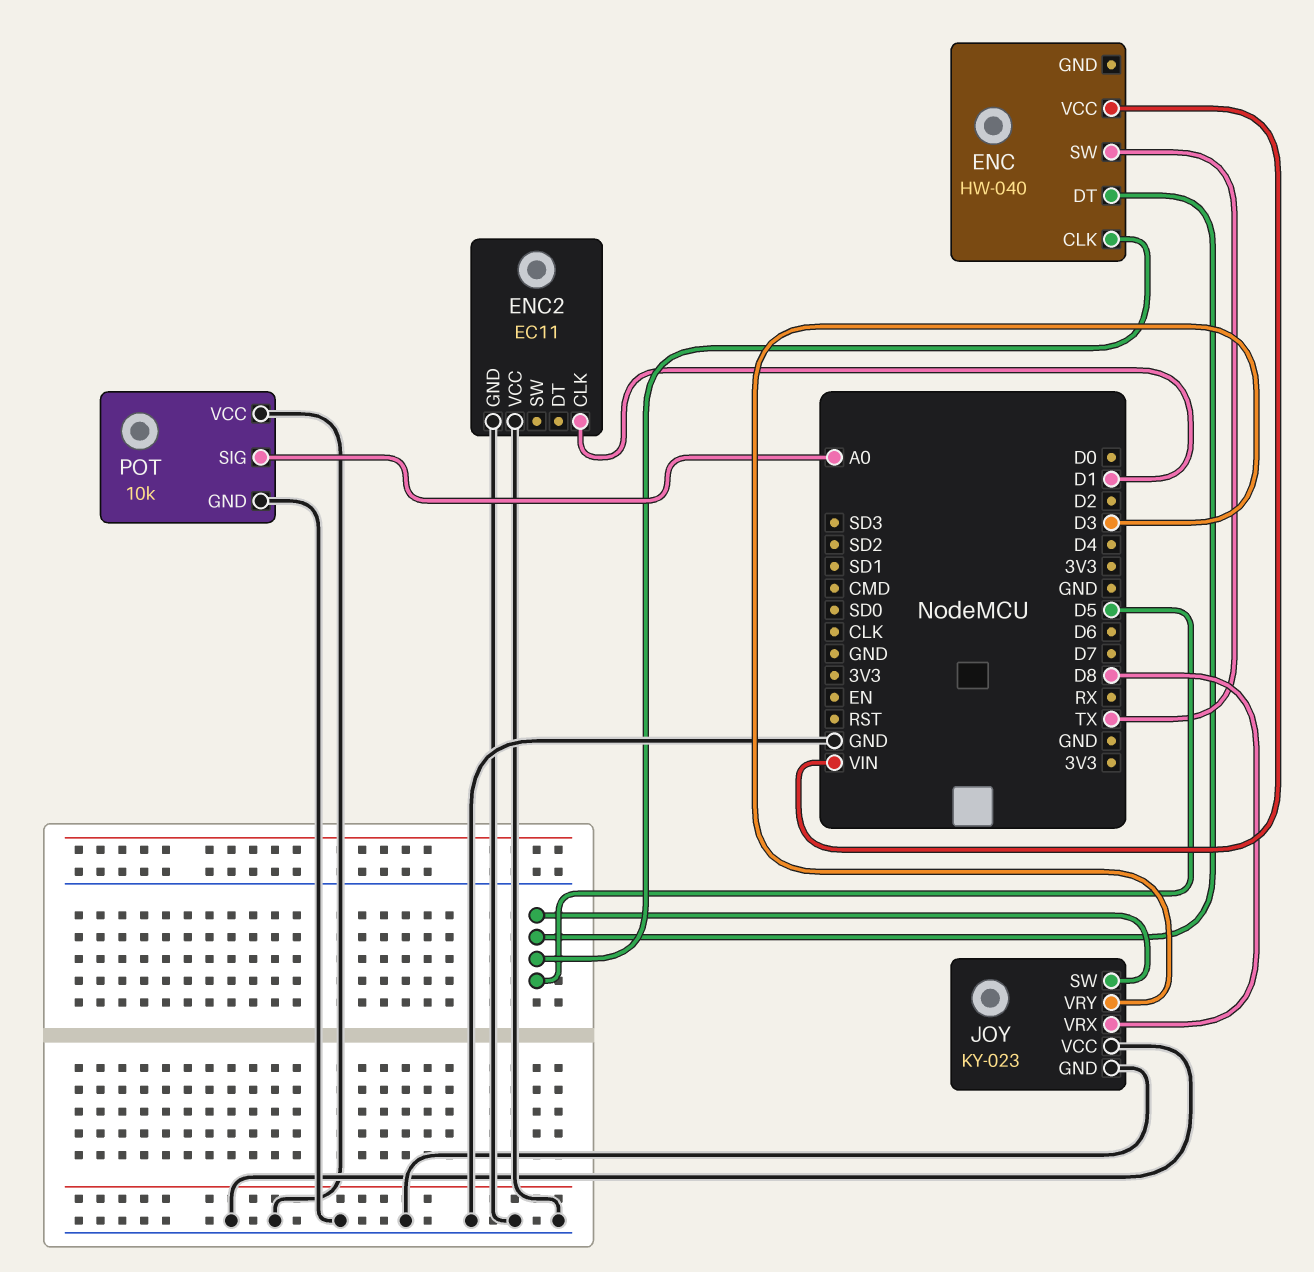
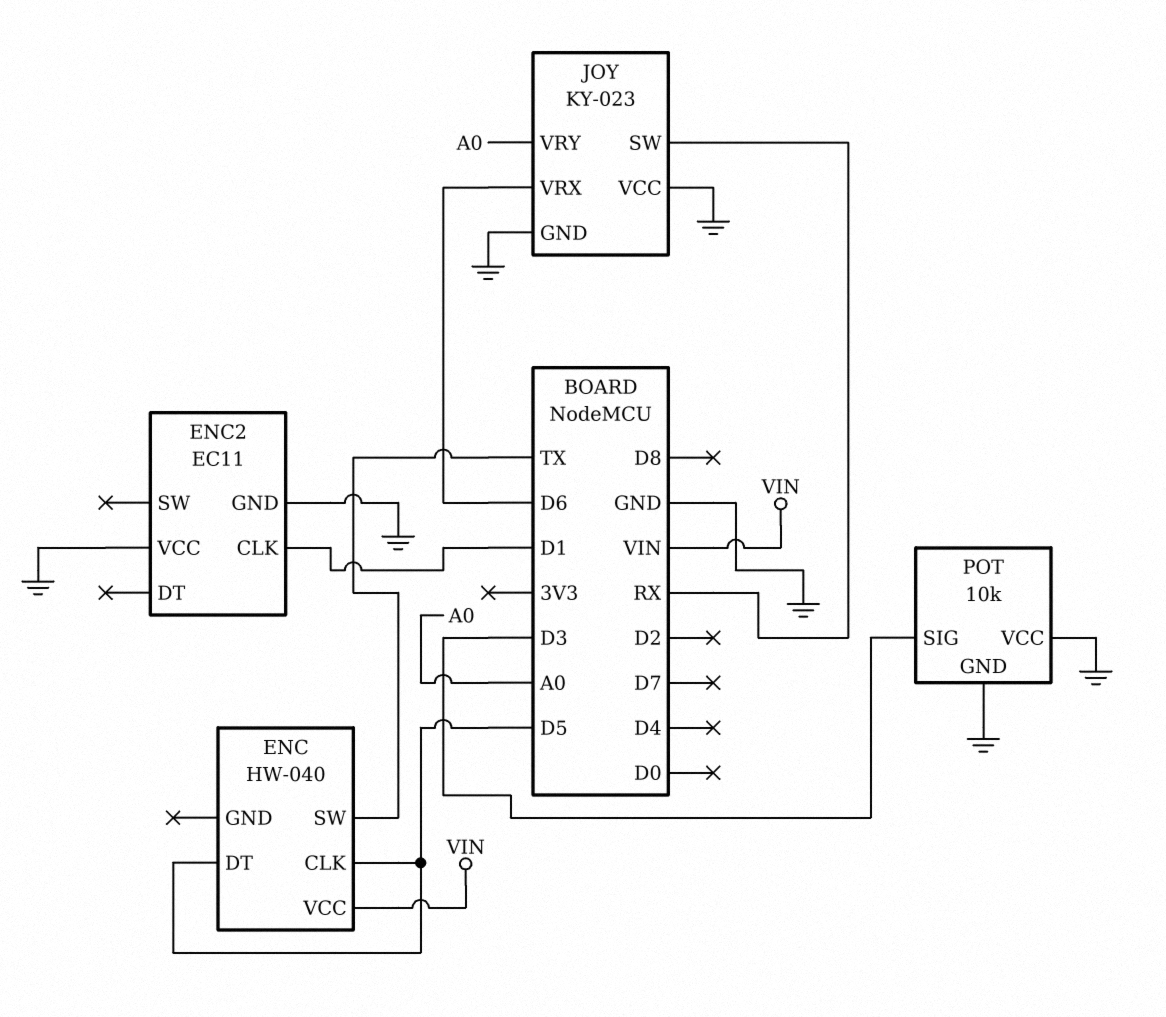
JOY pin SW: D5 -> RX
JOY pin VRX: D8 -> D6
JOY pin VRY: D3 -> A0
POT pin SIG: A0 -> D3

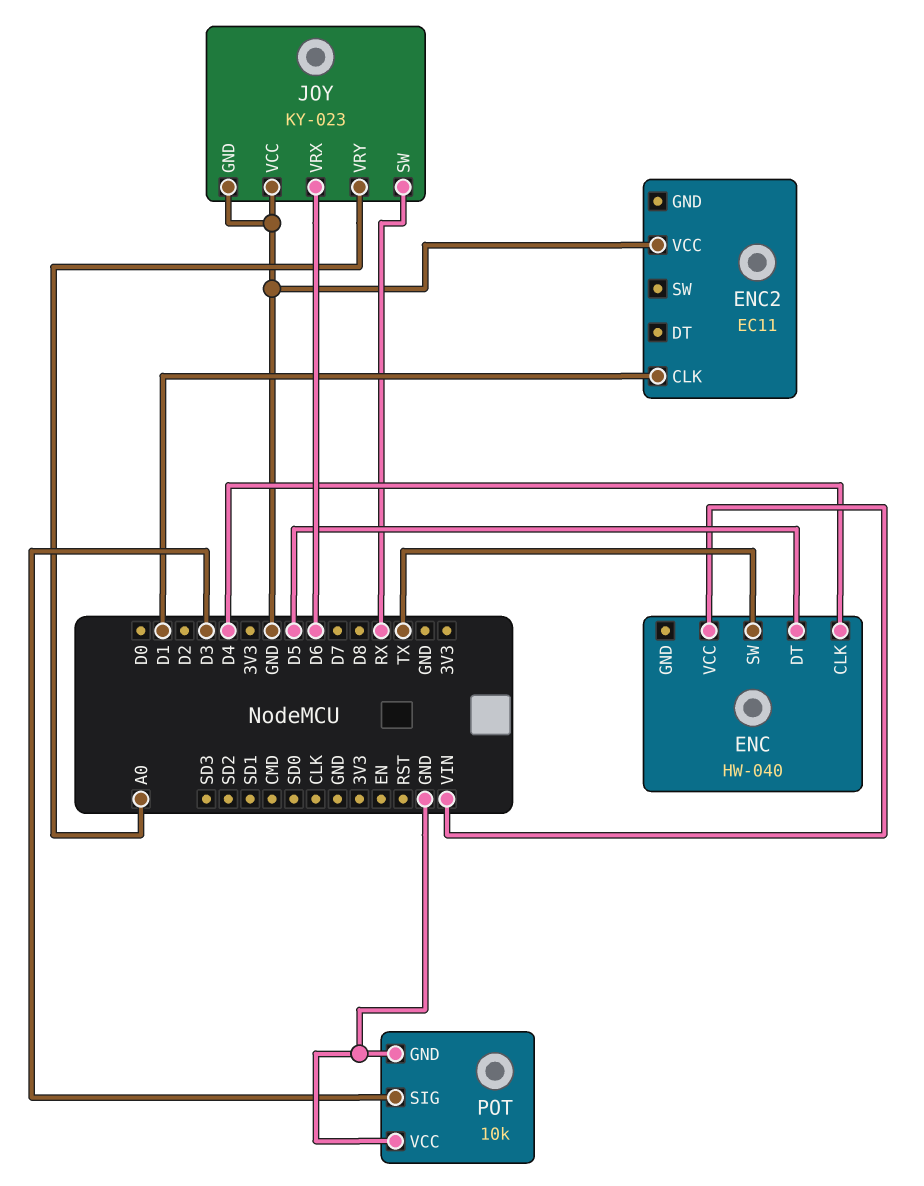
ENC pin CLK: D5 -> D4
ENC2 pin GND: GND -> none

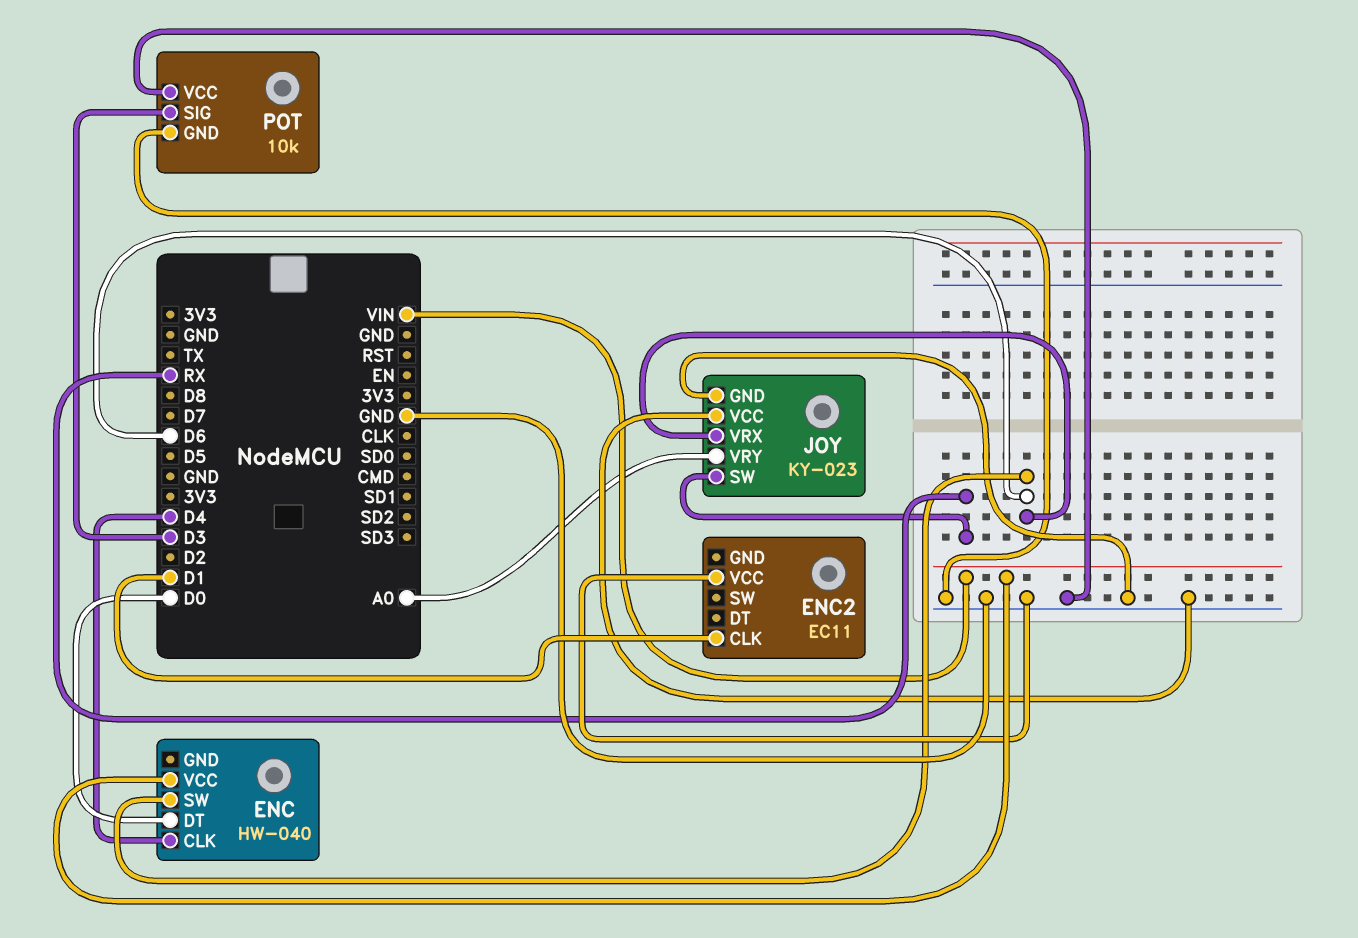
ENC pin DT: D5 -> D0
ENC pin SW: TX -> D6

